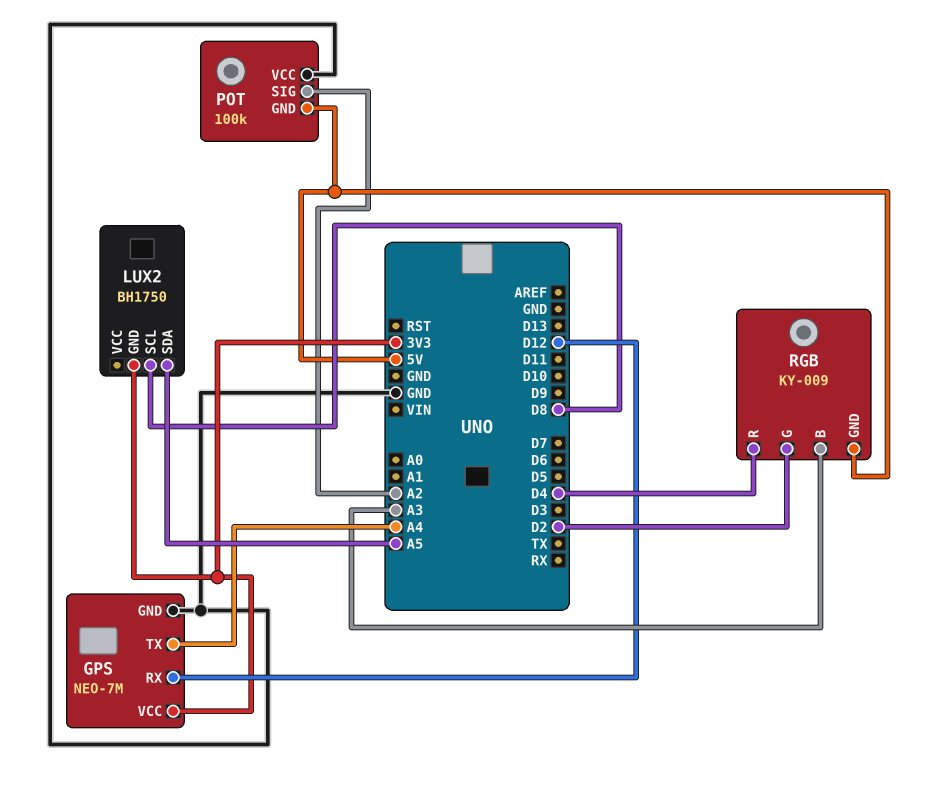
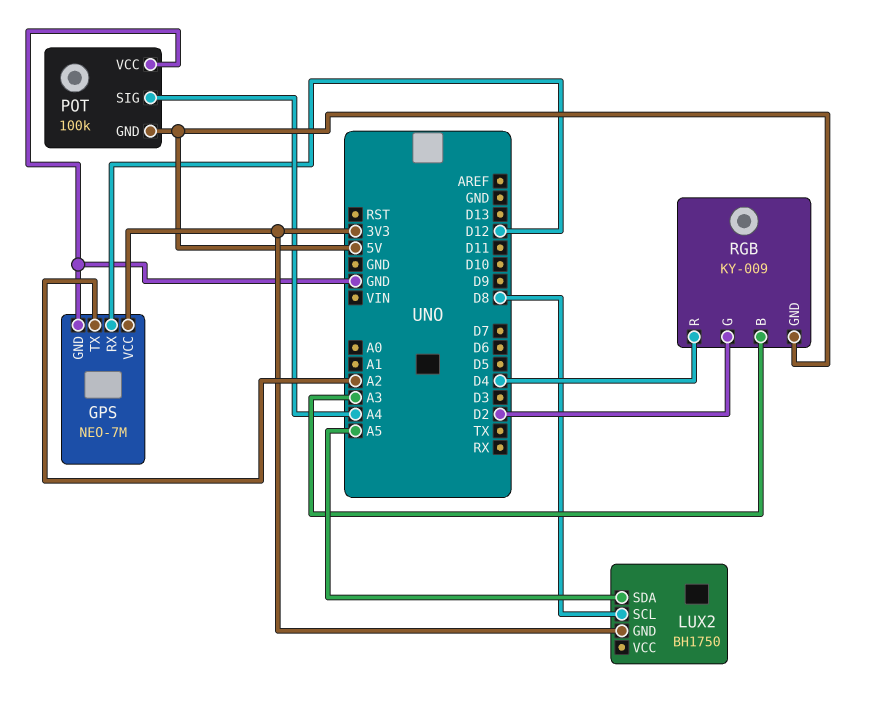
GPS pin TX: A4 -> A2
POT pin SIG: A2 -> A4

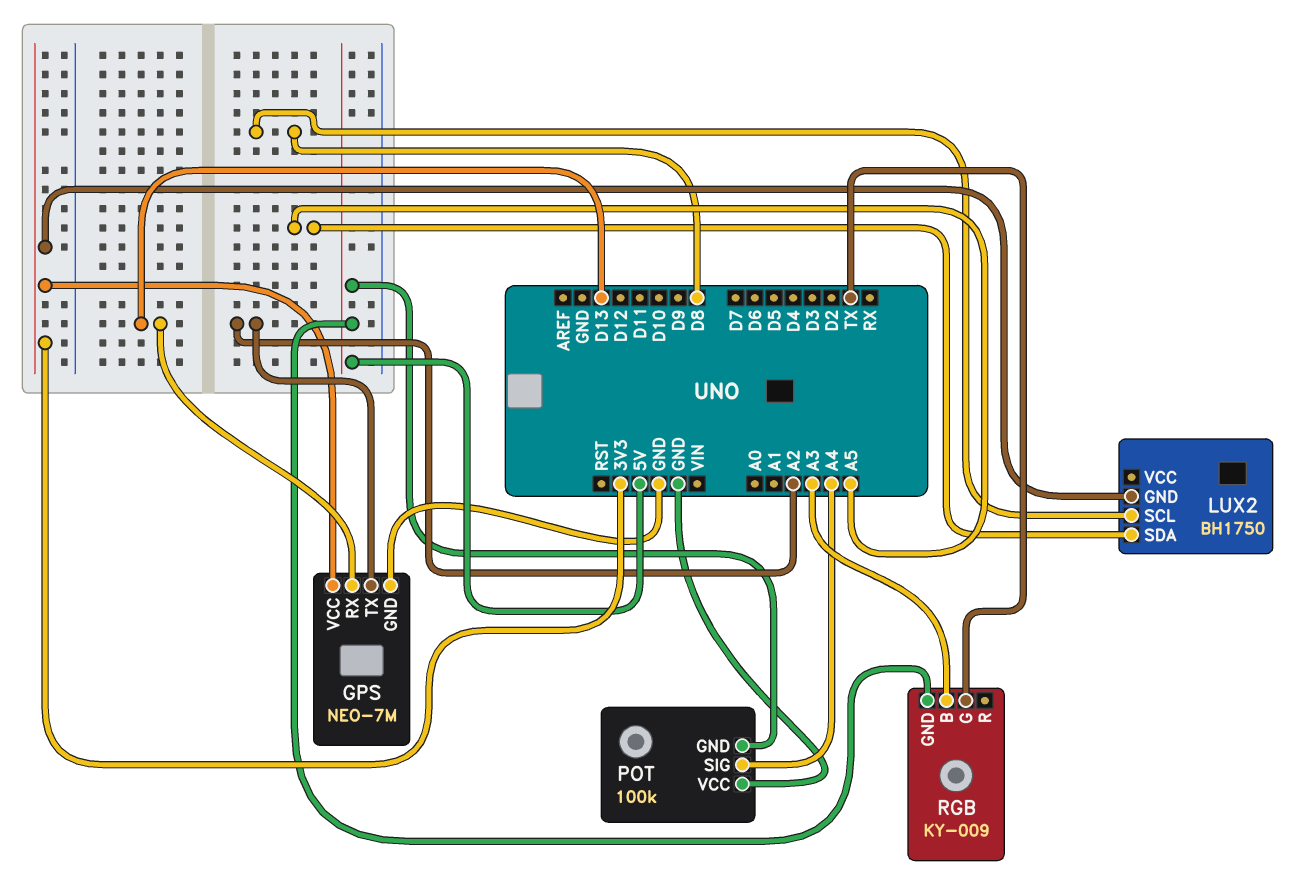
GPS pin RX: D12 -> D13
RGB pin G: D2 -> TX
RGB pin R: D4 -> none

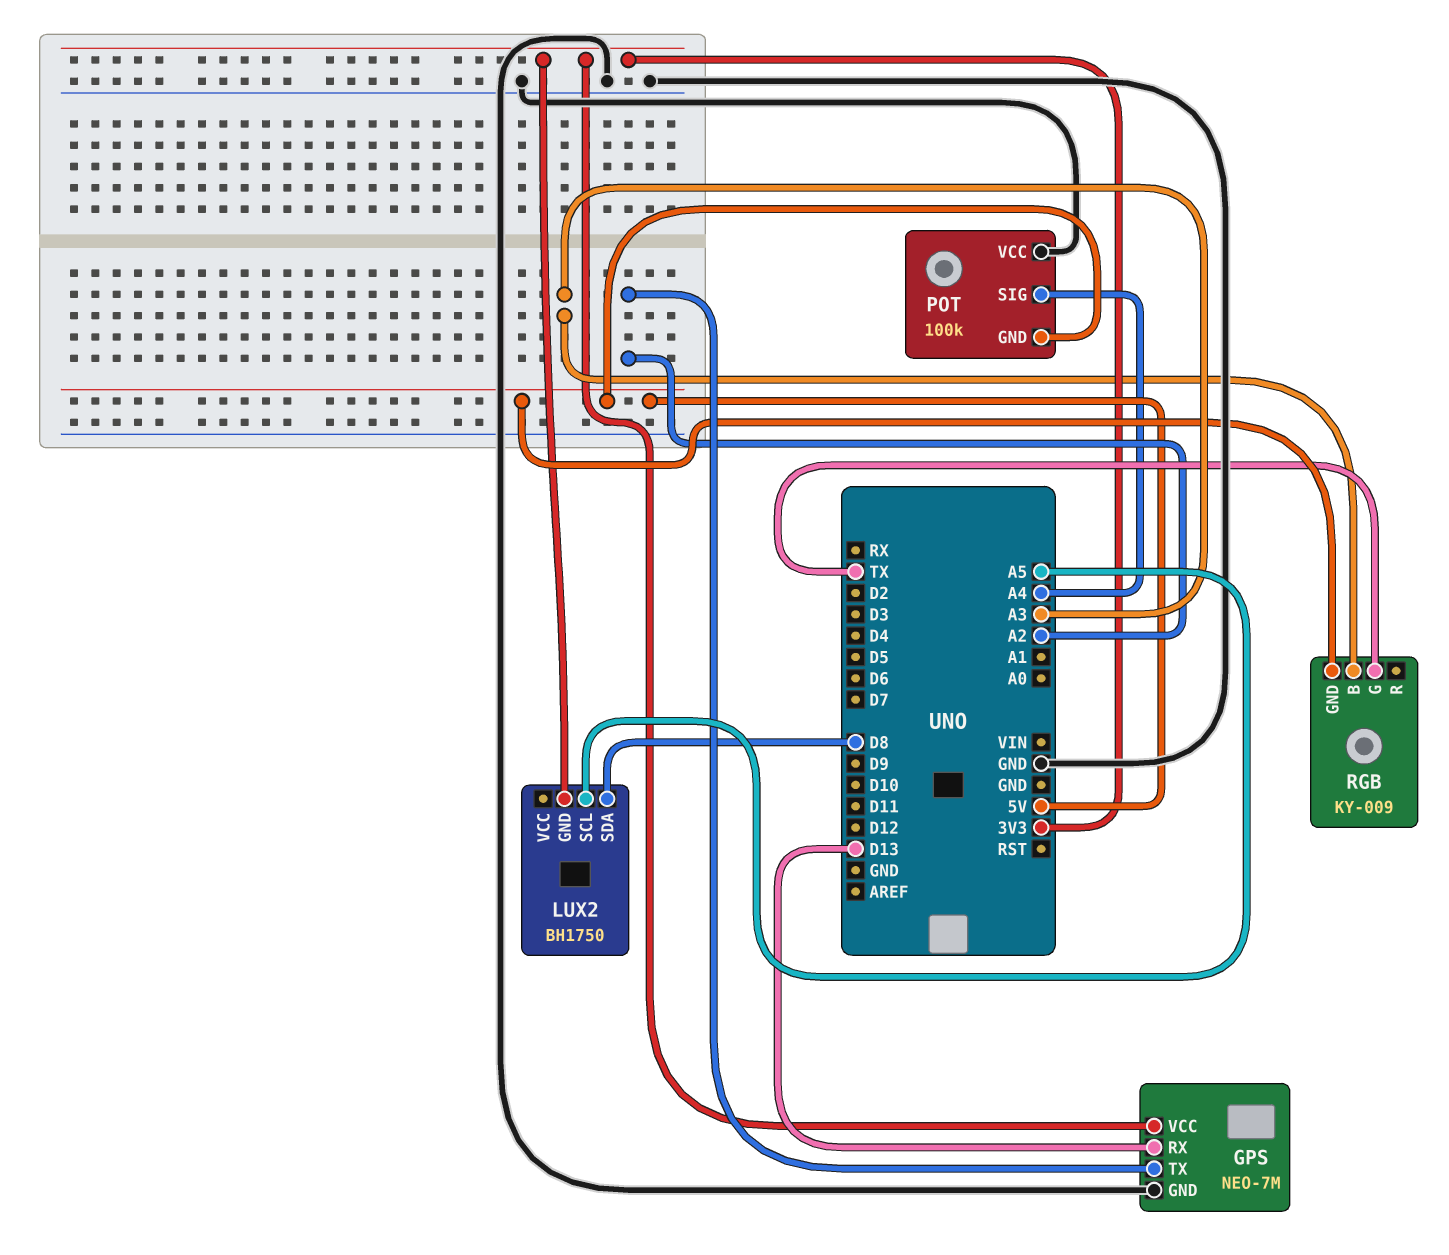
LUX2 pin SCL: D8 -> A5
LUX2 pin SDA: A5 -> D8

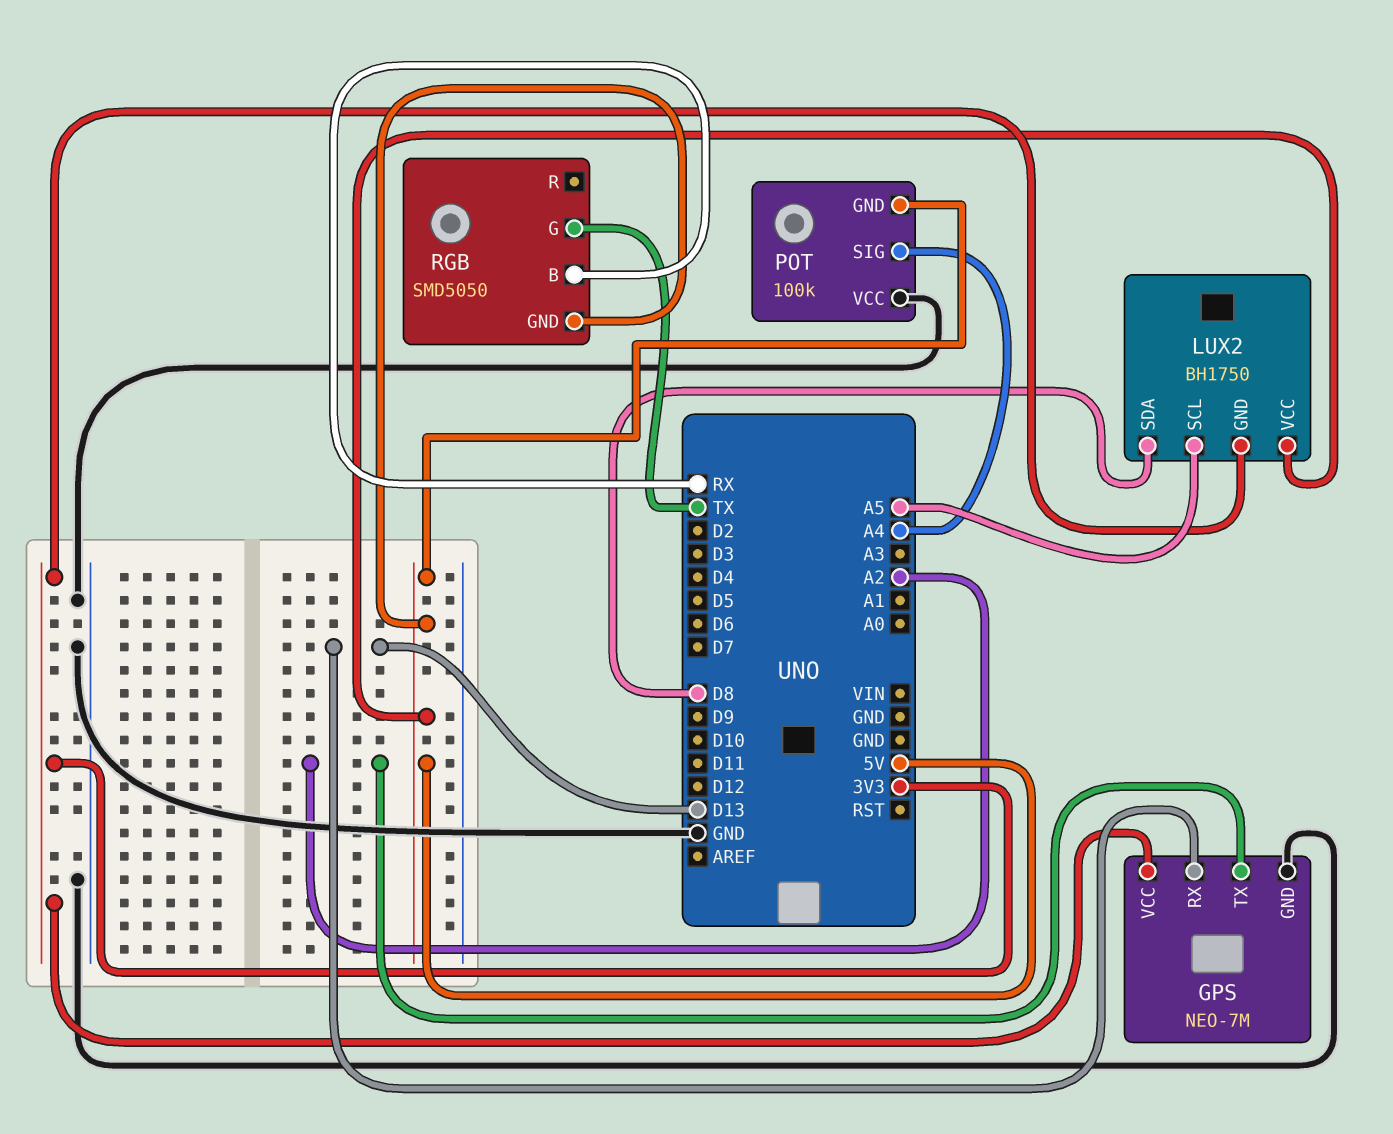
LUX2 pin VCC: none -> 5V
RGB: KY-009 -> SMD5050
RGB pin B: A3 -> RX

